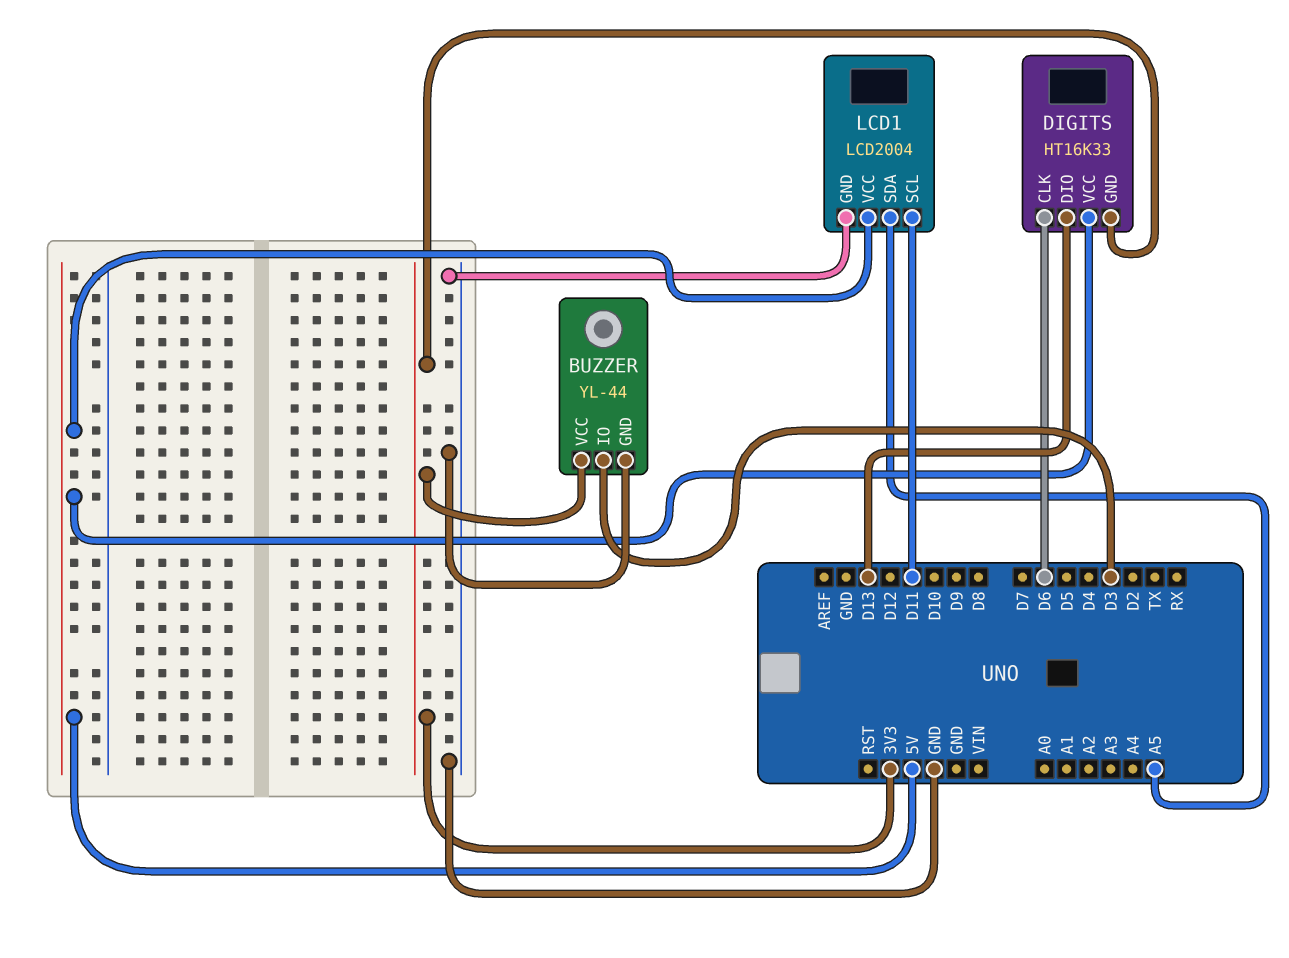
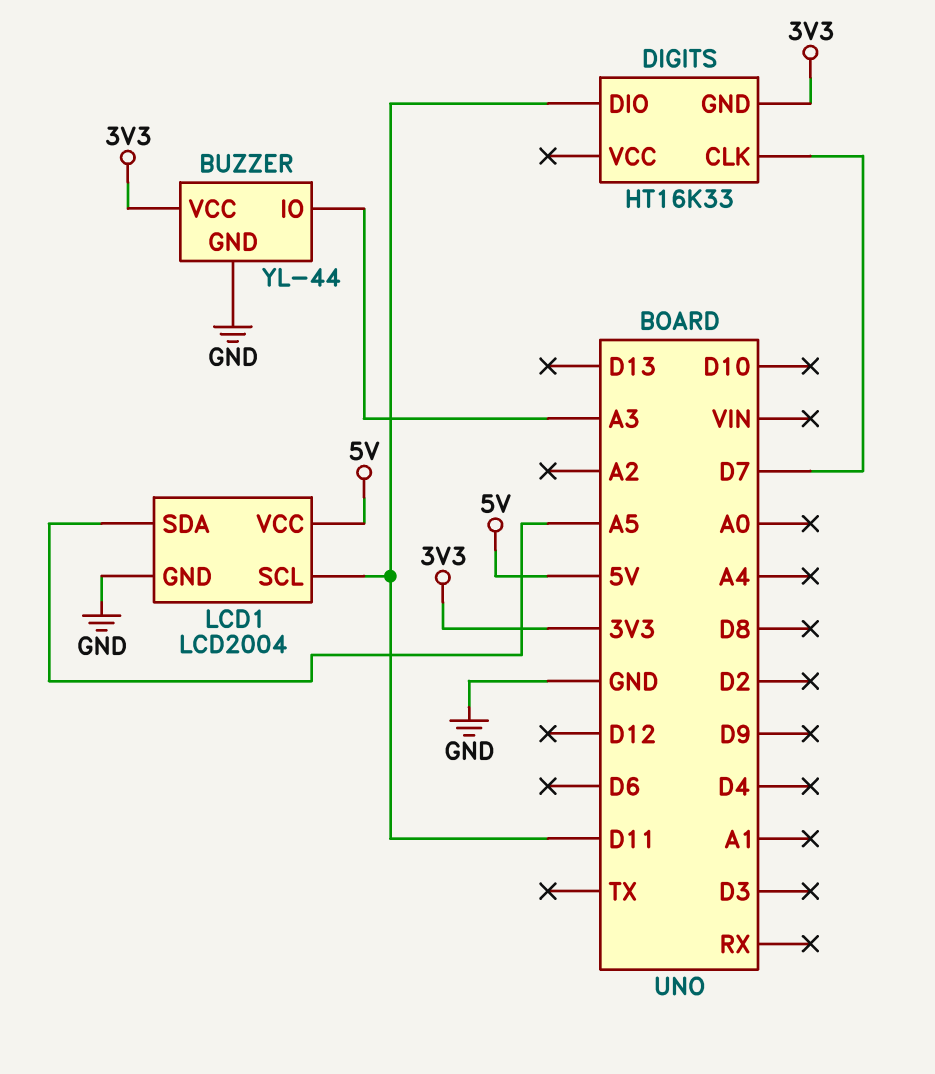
BUZZER pin IO: D3 -> A3
DIGITS pin CLK: D6 -> D7
DIGITS pin DIO: D13 -> D11
DIGITS pin VCC: 5V -> none

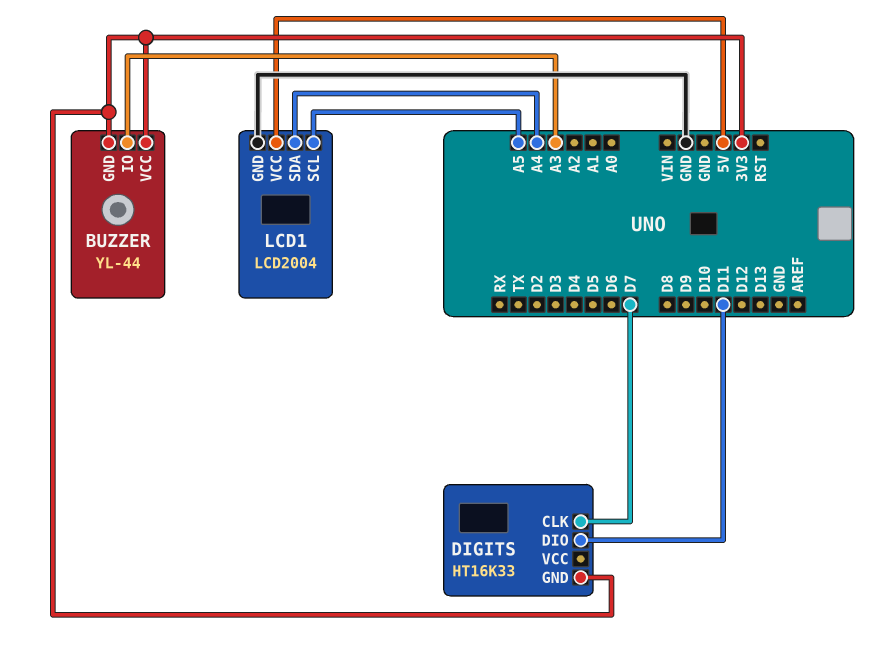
BUZZER pin GND: GND -> 3V3
LCD1 pin SCL: D11 -> A5
LCD1 pin SDA: A5 -> A4

